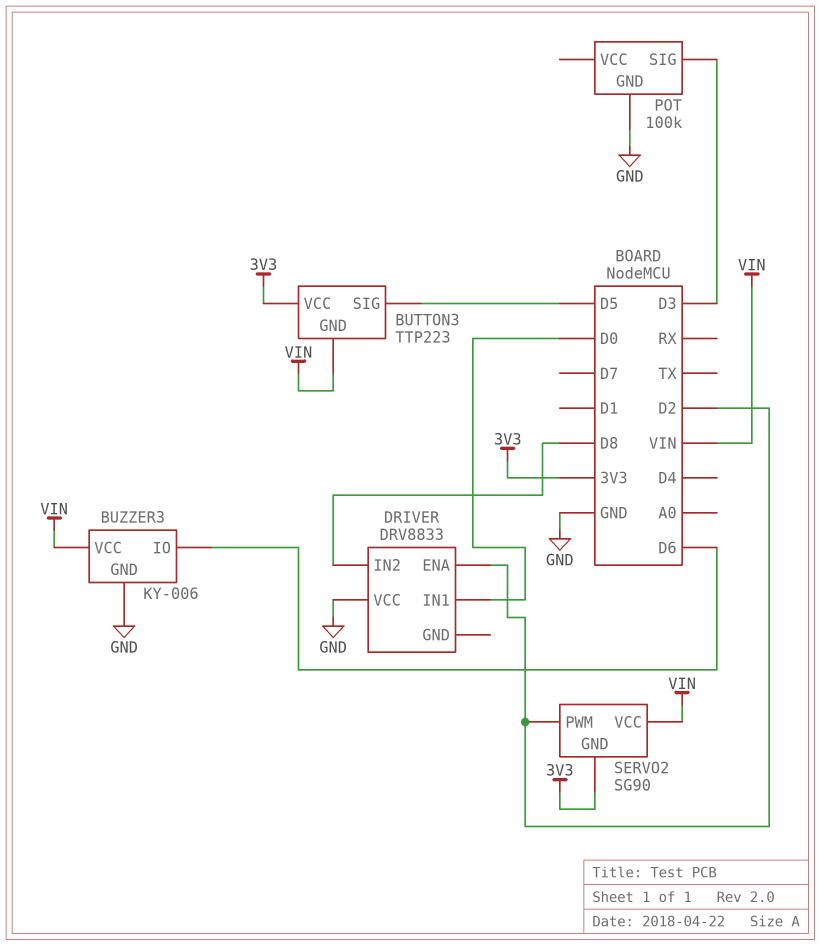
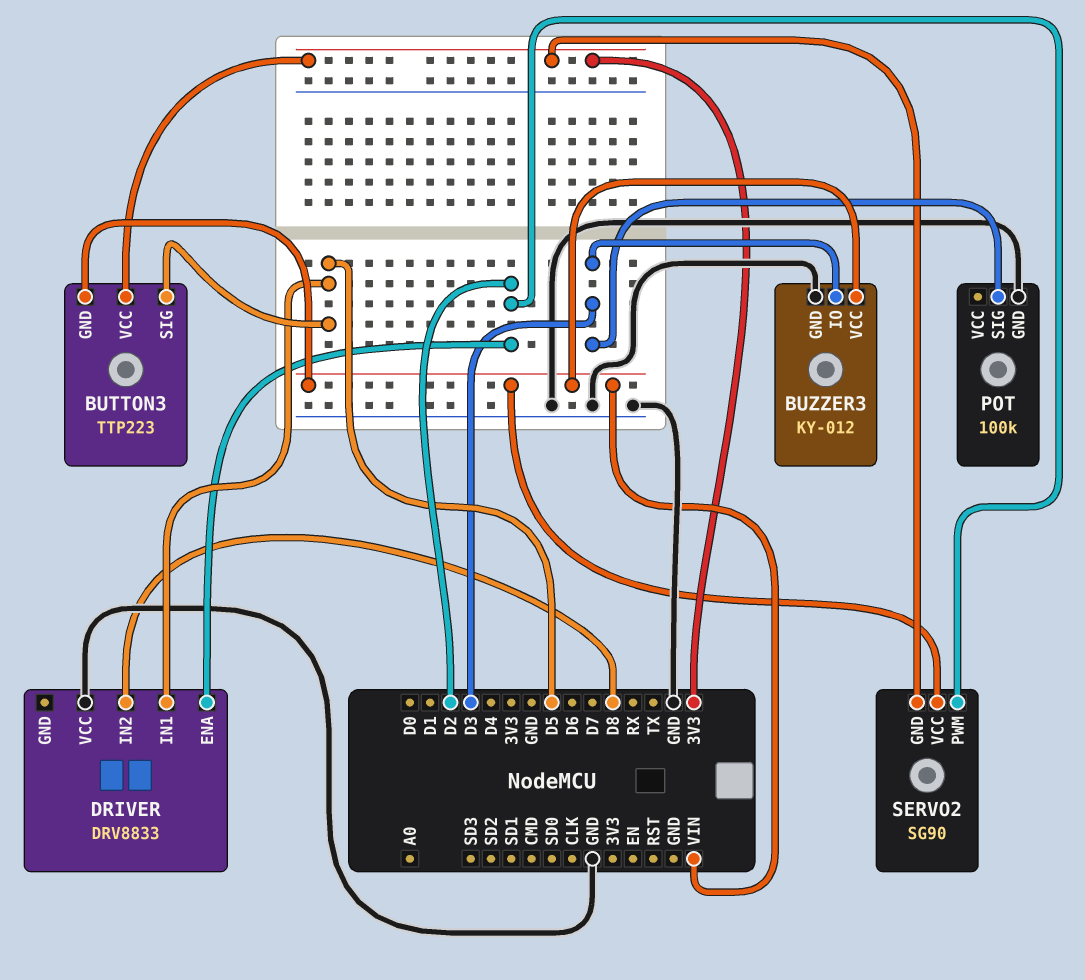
BUZZER3: KY-006 -> KY-012
BUZZER3 pin IO: D6 -> D3
DRIVER pin IN1: D0 -> D5

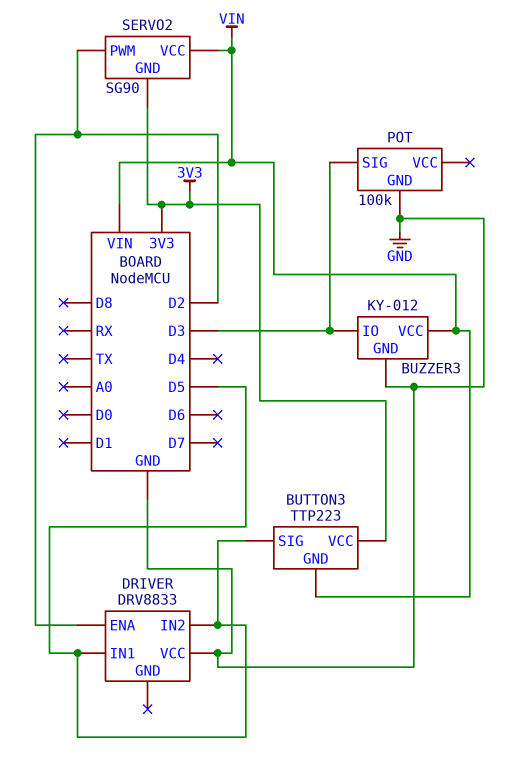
DRIVER pin IN2: D8 -> D5

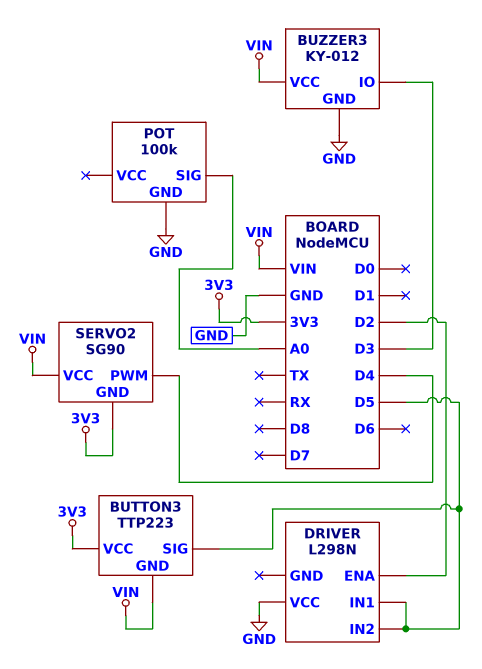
DRIVER: DRV8833 -> L298N
POT pin SIG: D3 -> A0
SERVO2 pin PWM: D2 -> D4

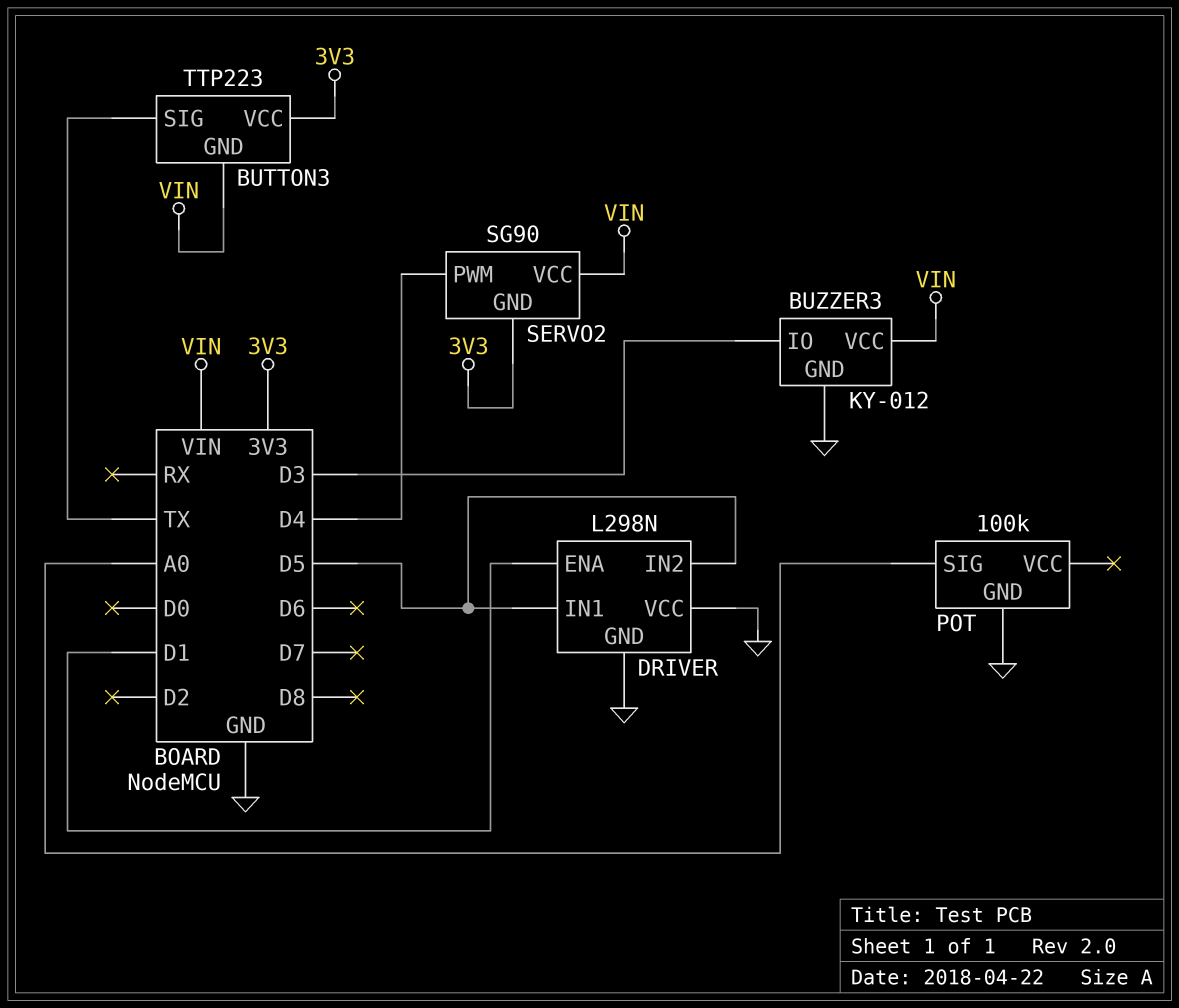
BUTTON3 pin SIG: D5 -> TX
DRIVER pin ENA: D2 -> D1
DRIVER pin GND: none -> GND

